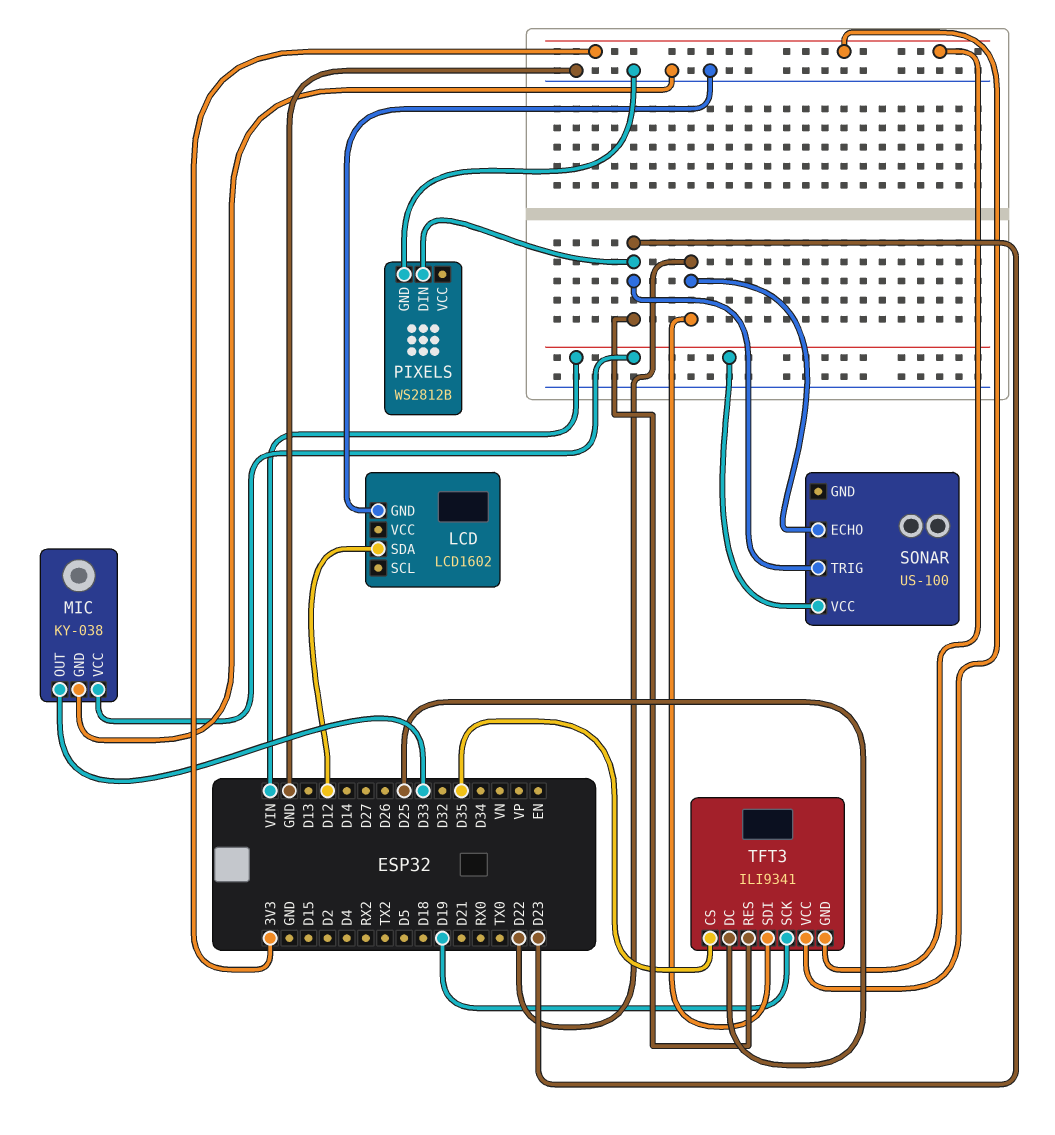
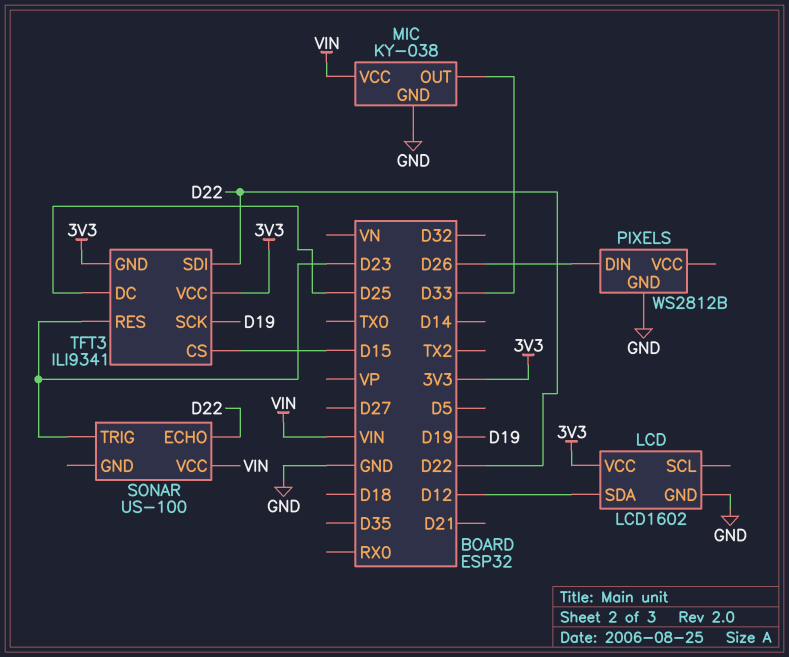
LCD pin VCC: none -> 3V3
PIXELS pin DIN: D23 -> D26
TFT3 pin CS: D35 -> D15

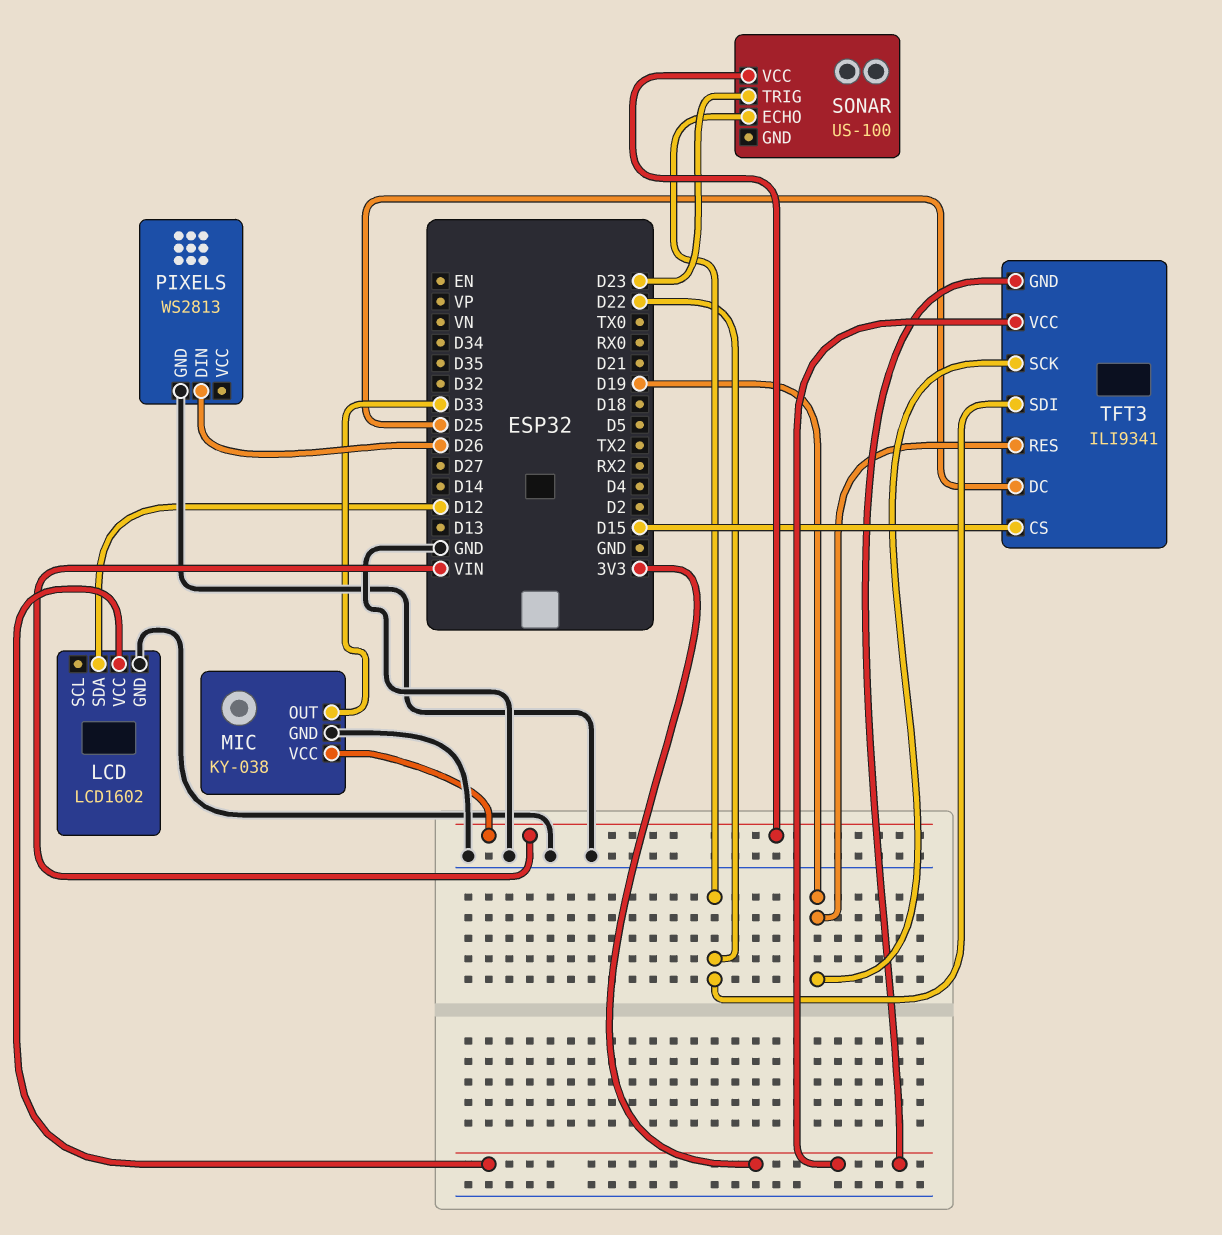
PIXELS: WS2812B -> WS2813
TFT3 pin RES: D23 -> D19

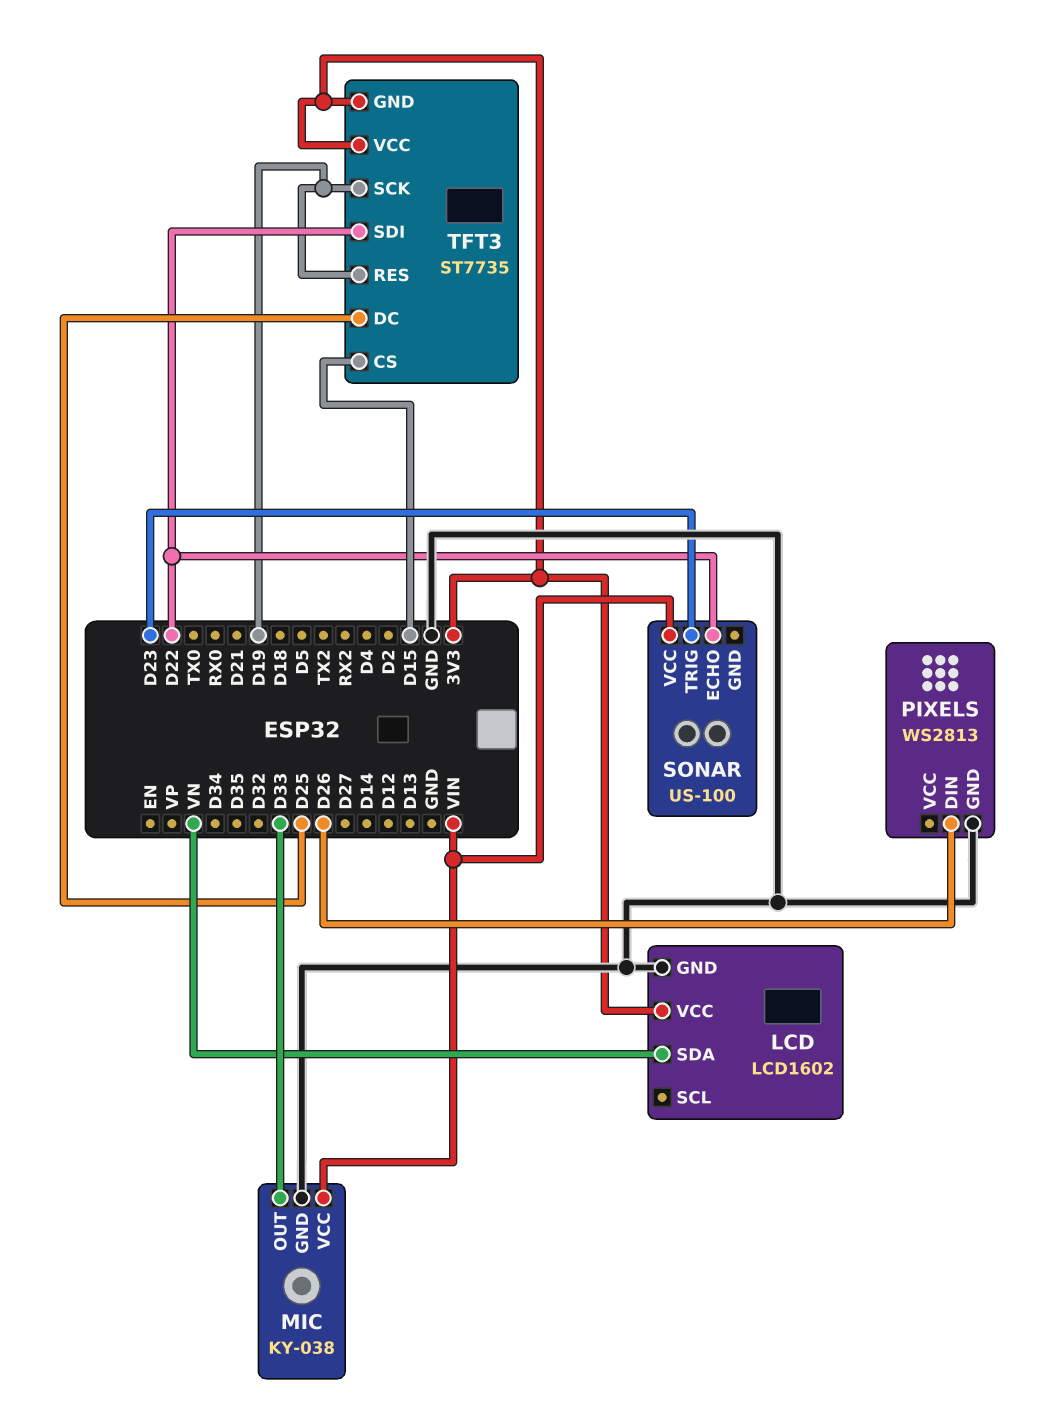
LCD pin SDA: D12 -> VN
TFT3: ILI9341 -> ST7735

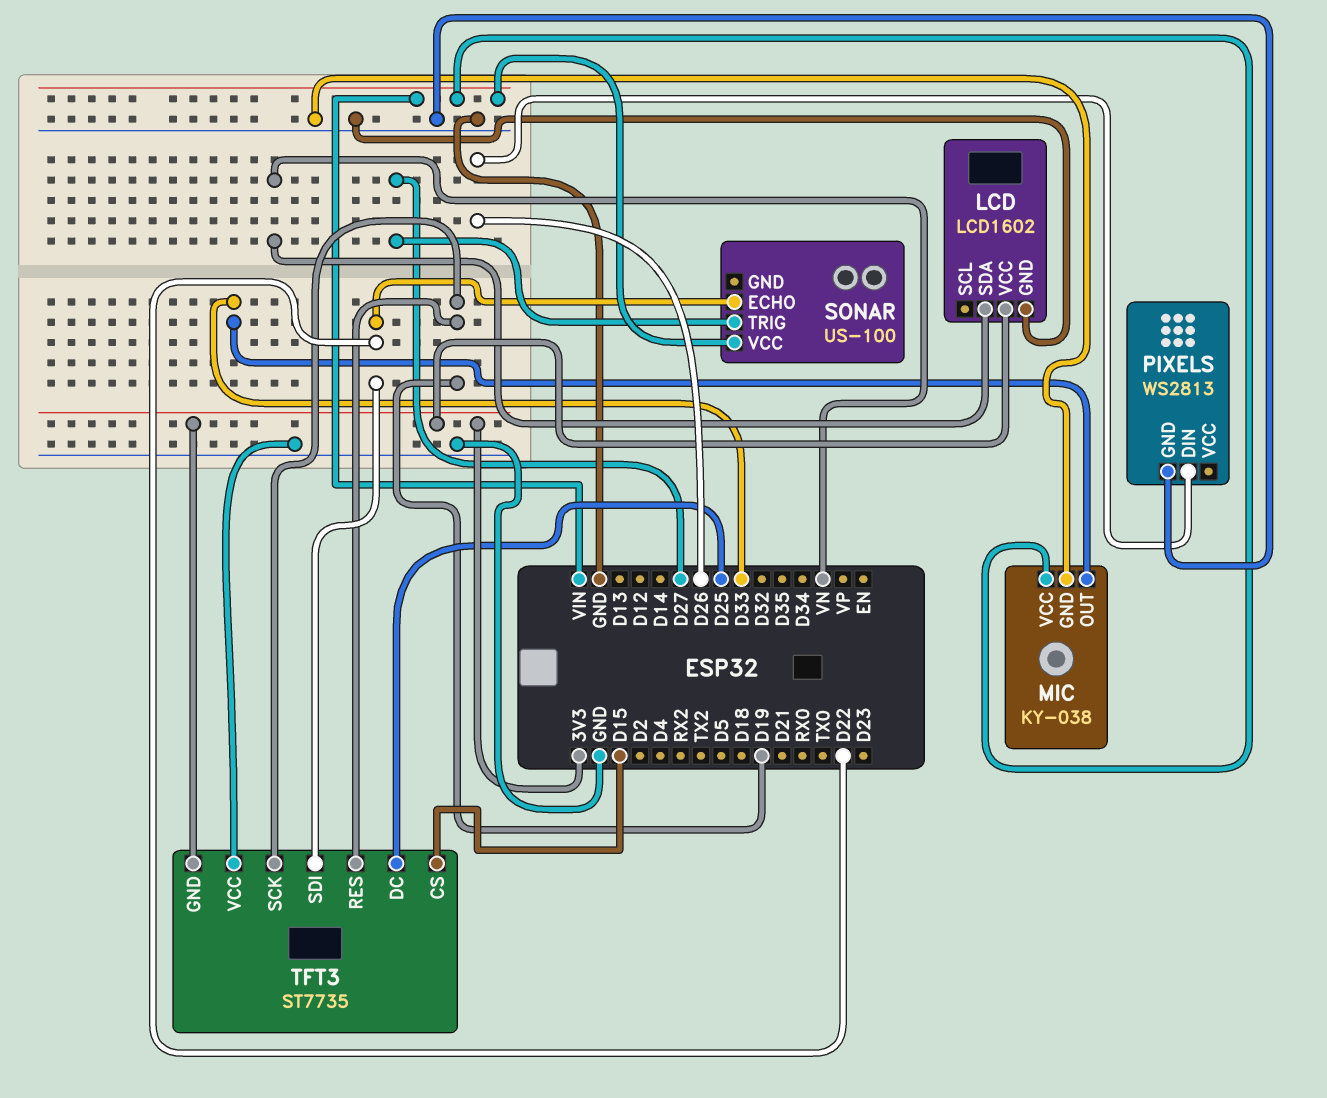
SONAR pin TRIG: D23 -> D27
TFT3 pin VCC: 3V3 -> GND

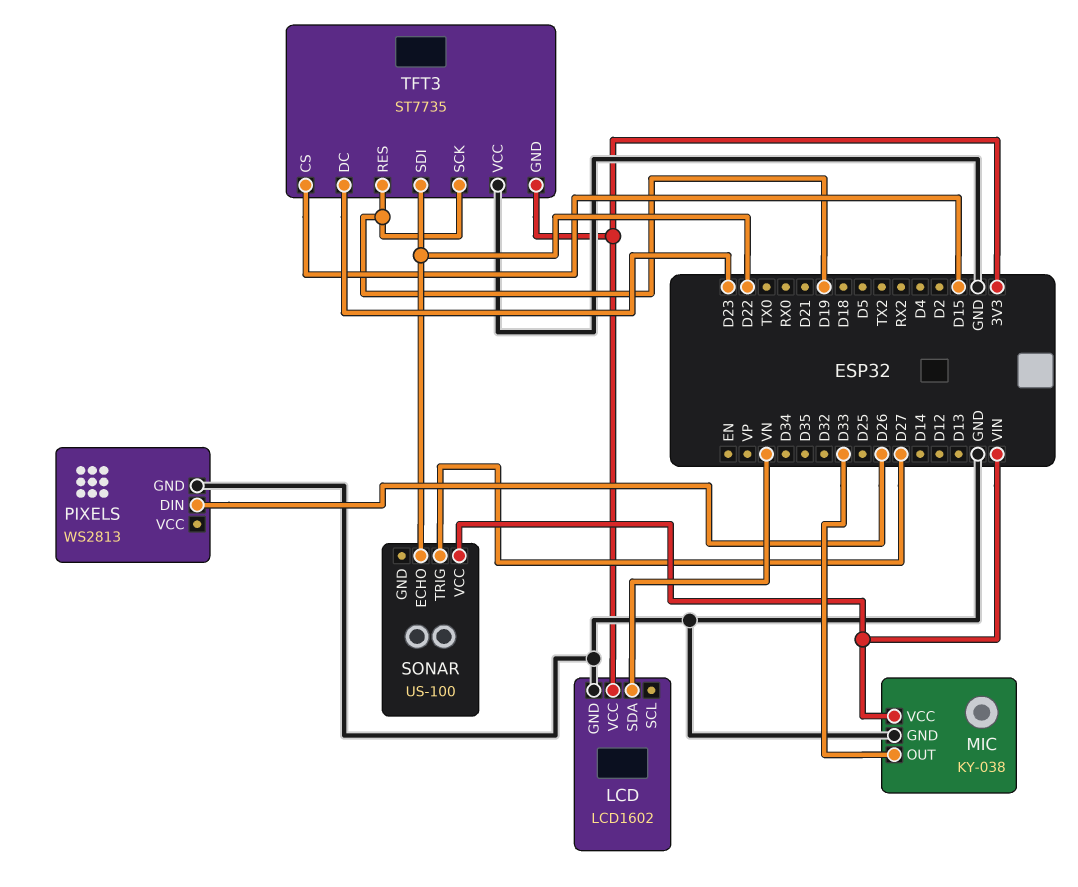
TFT3 pin DC: D25 -> D23

